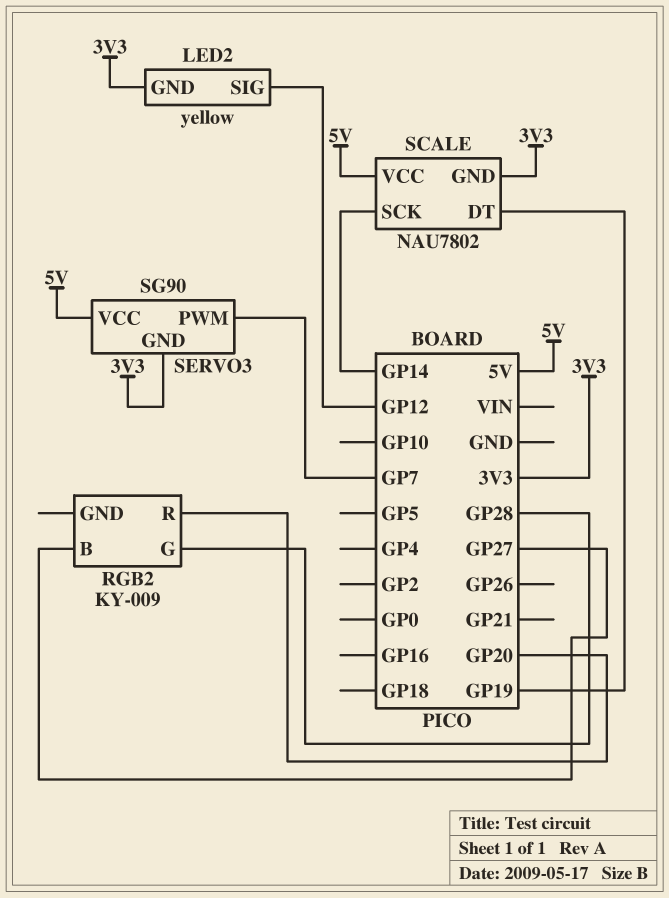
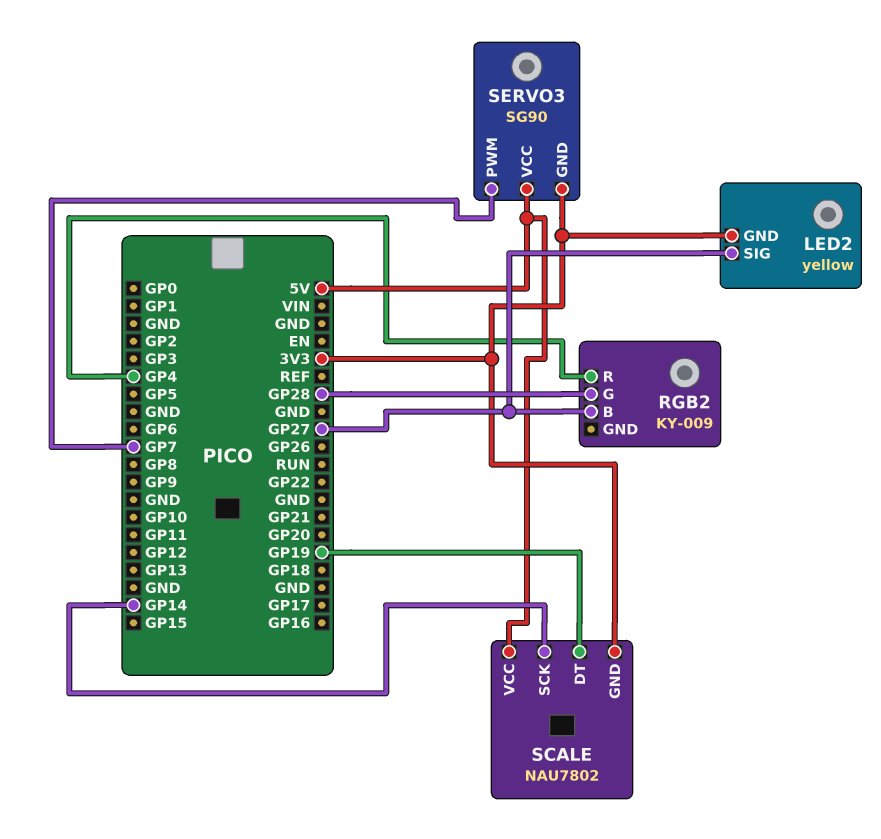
LED2 pin SIG: GP12 -> GP27
RGB2 pin R: GP20 -> GP4

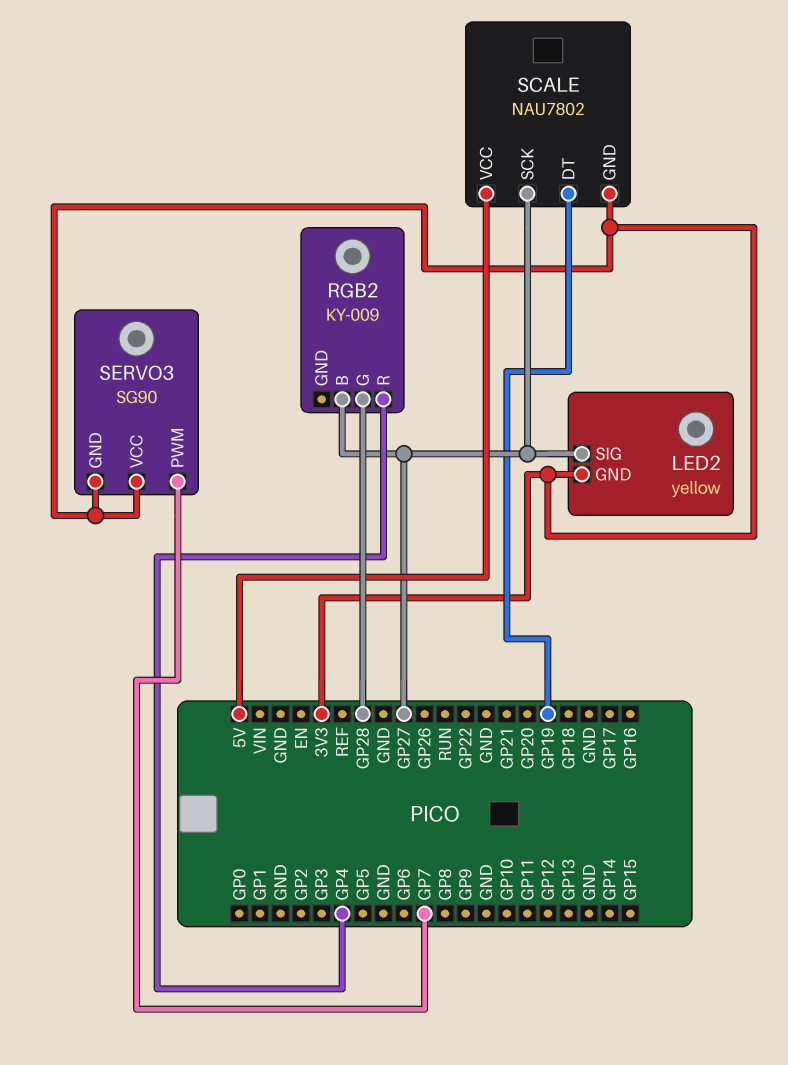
SCALE pin SCK: GP14 -> GP27
SERVO3 pin VCC: 5V -> 3V3

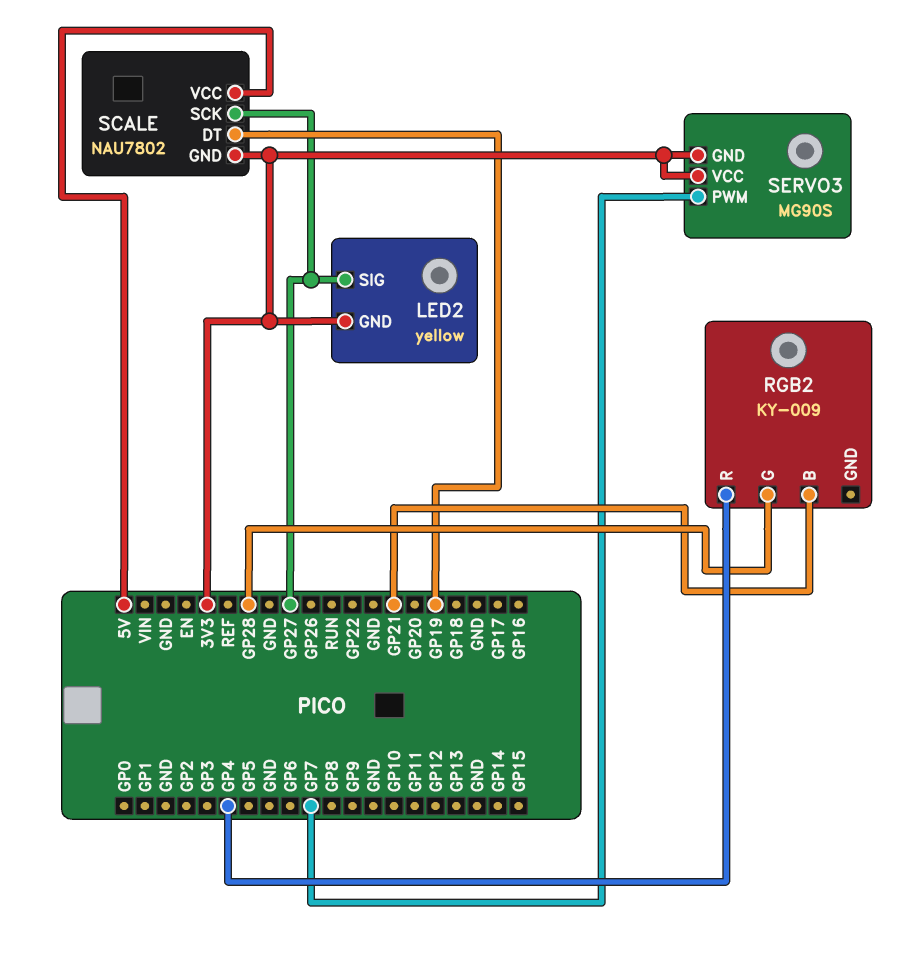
RGB2 pin B: GP27 -> GP21
SERVO3: SG90 -> MG90S

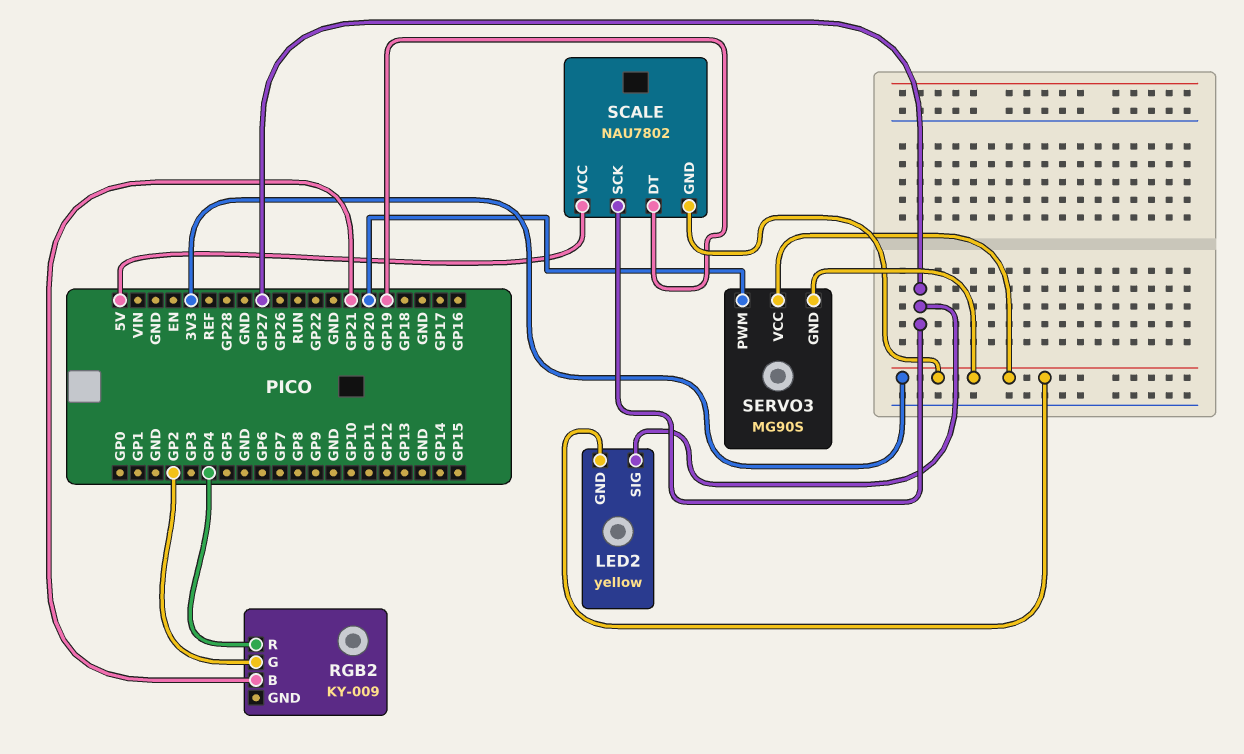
RGB2 pin G: GP28 -> GP2
SERVO3 pin PWM: GP7 -> GP20

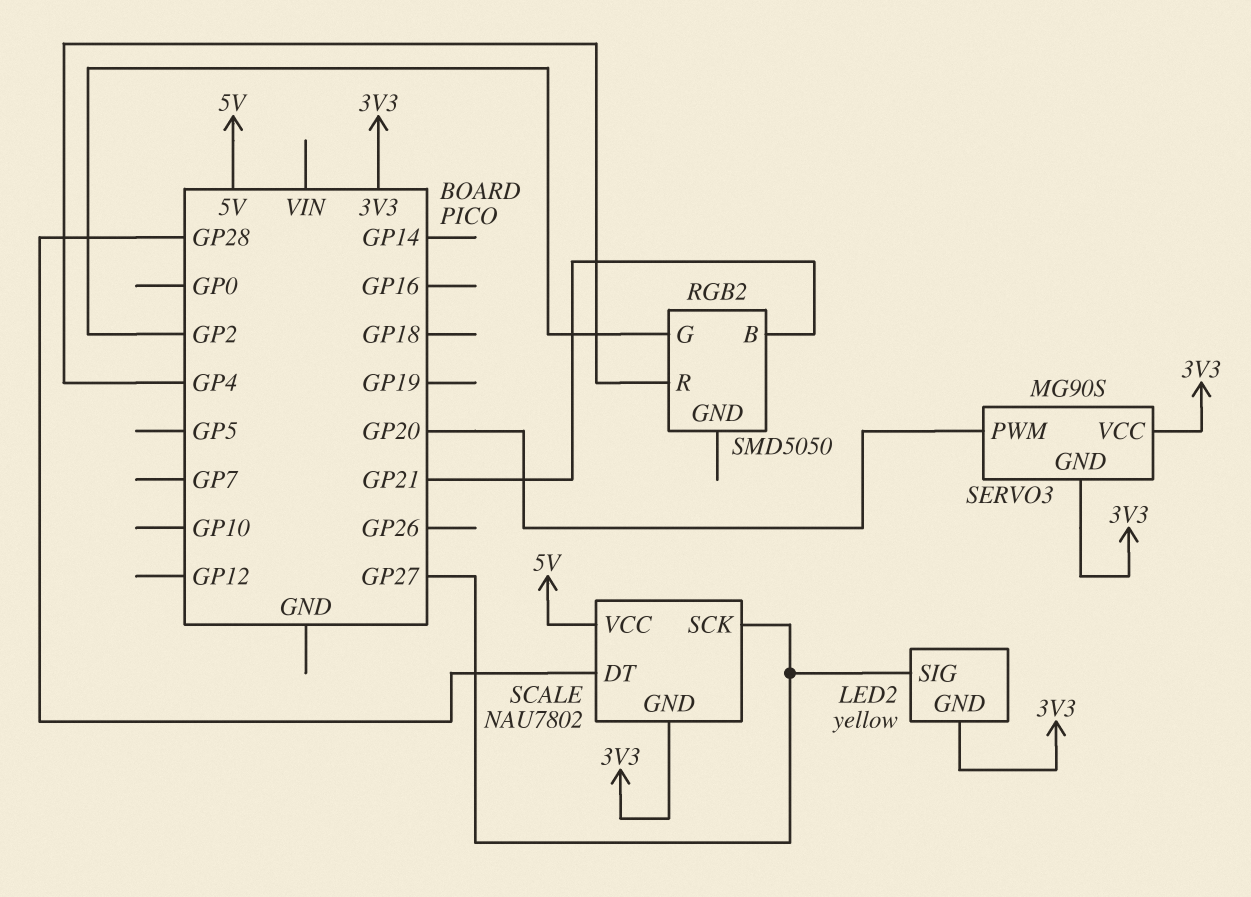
RGB2: KY-009 -> SMD5050
SCALE pin DT: GP19 -> GP28

